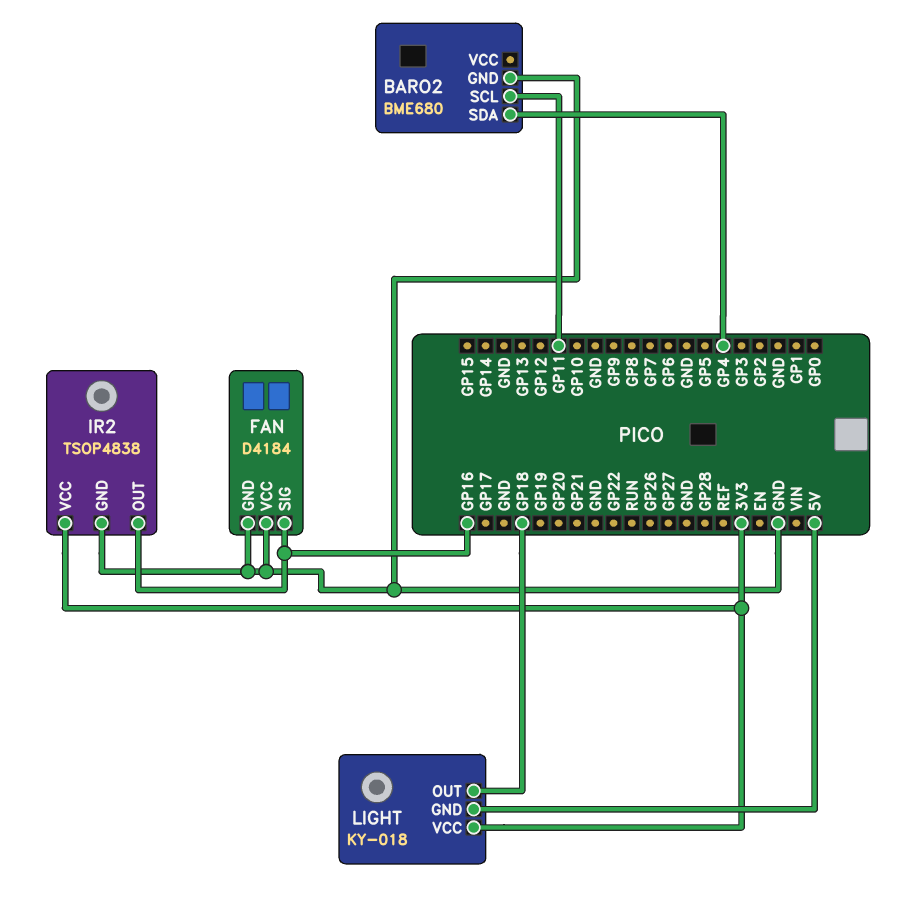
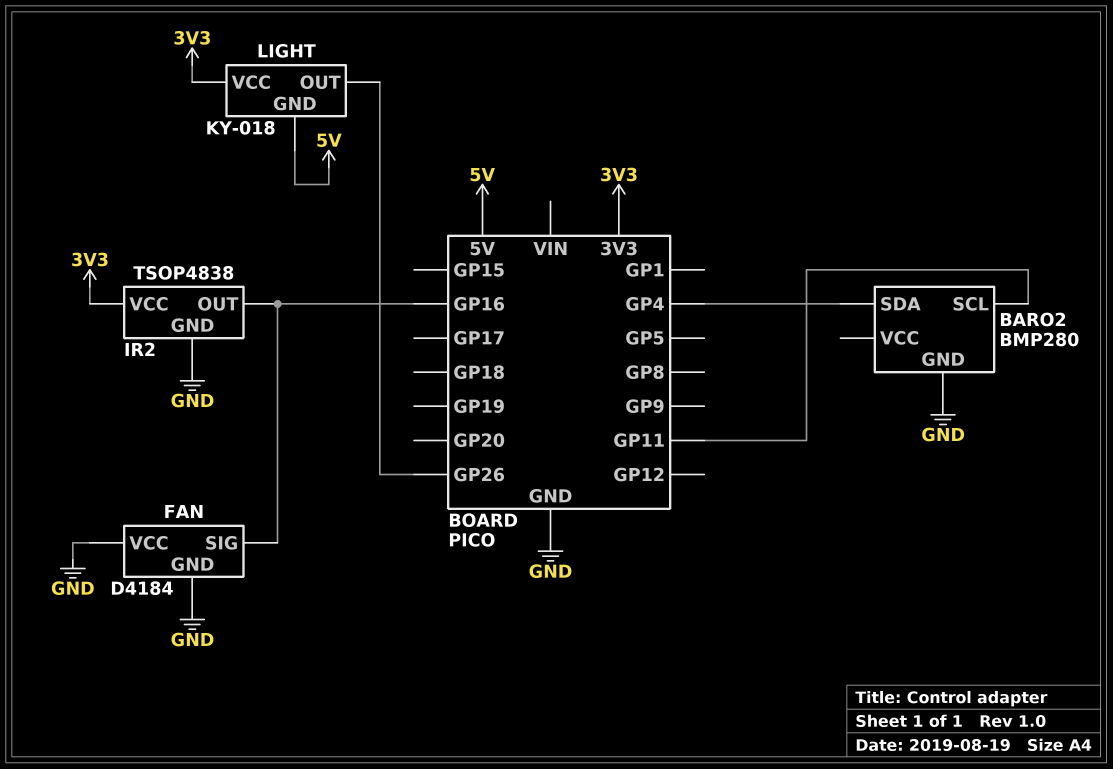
BARO2: BME680 -> BMP280
LIGHT pin OUT: GP18 -> GP26

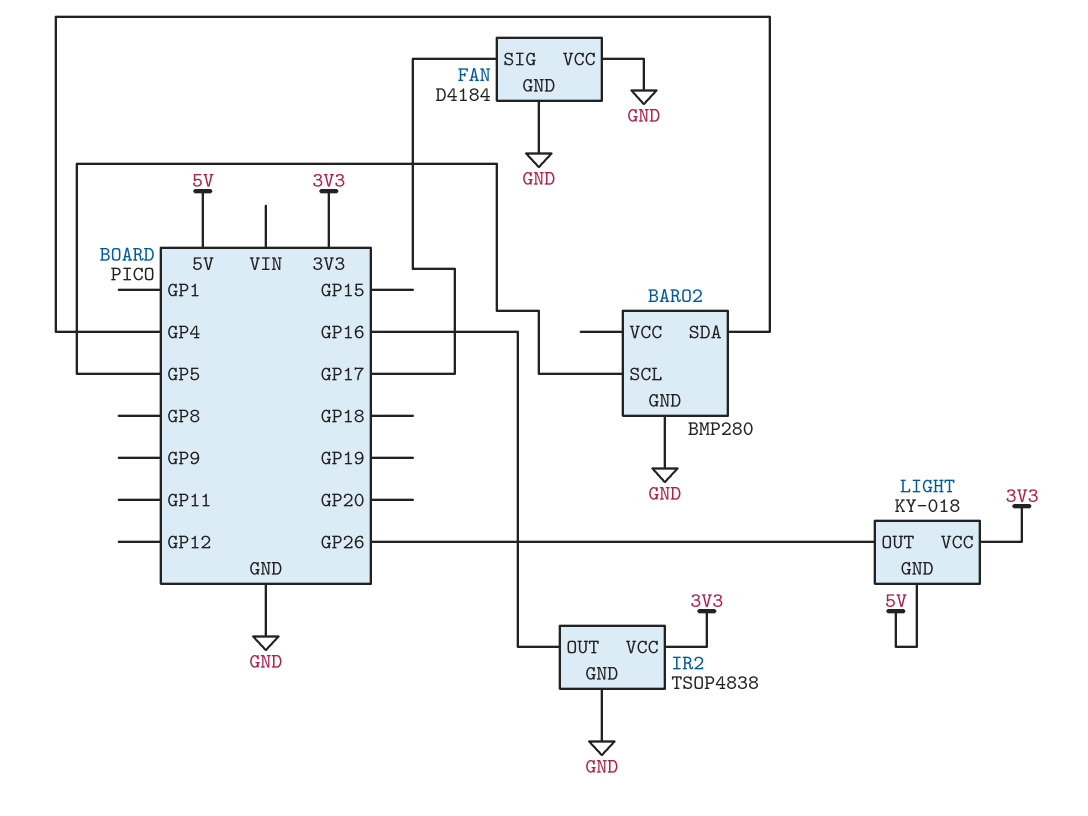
BARO2 pin SCL: GP11 -> GP5
FAN pin SIG: GP16 -> GP17

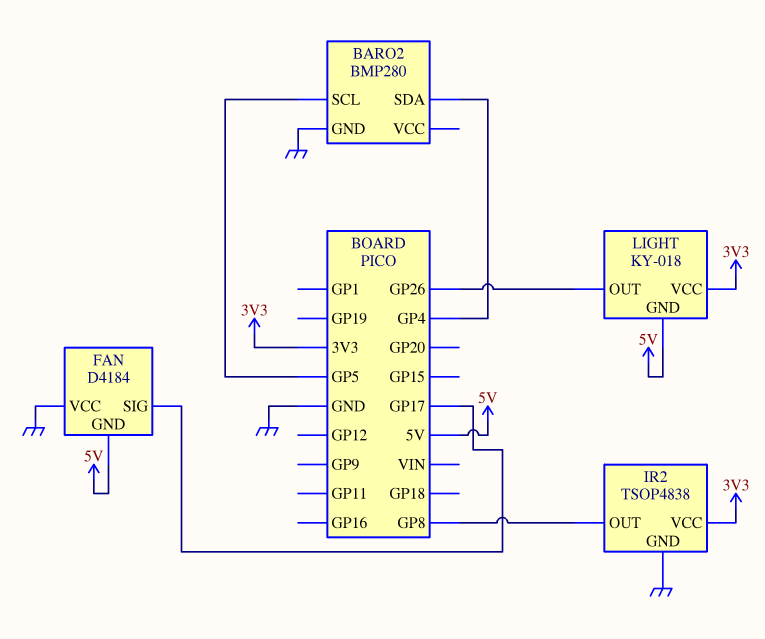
FAN pin GND: GND -> 5V
IR2 pin OUT: GP16 -> GP8

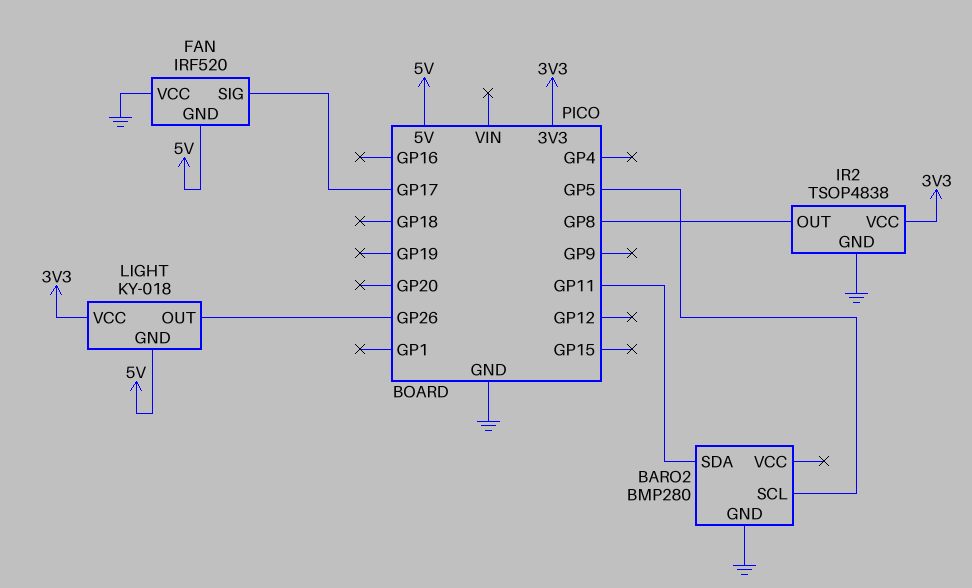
BARO2 pin SDA: GP4 -> GP11
FAN: D4184 -> IRF520

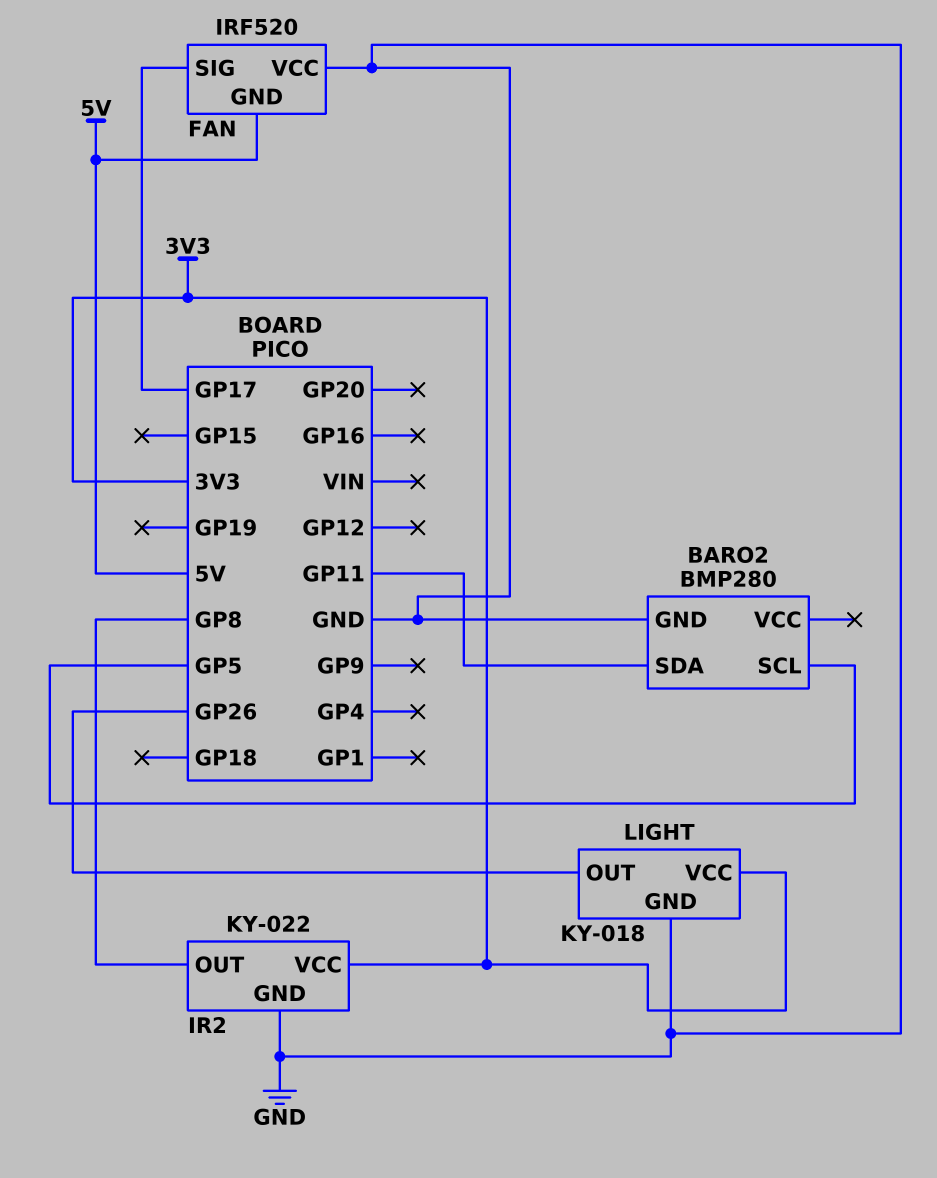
IR2: TSOP4838 -> KY-022
LIGHT pin GND: 5V -> GND

